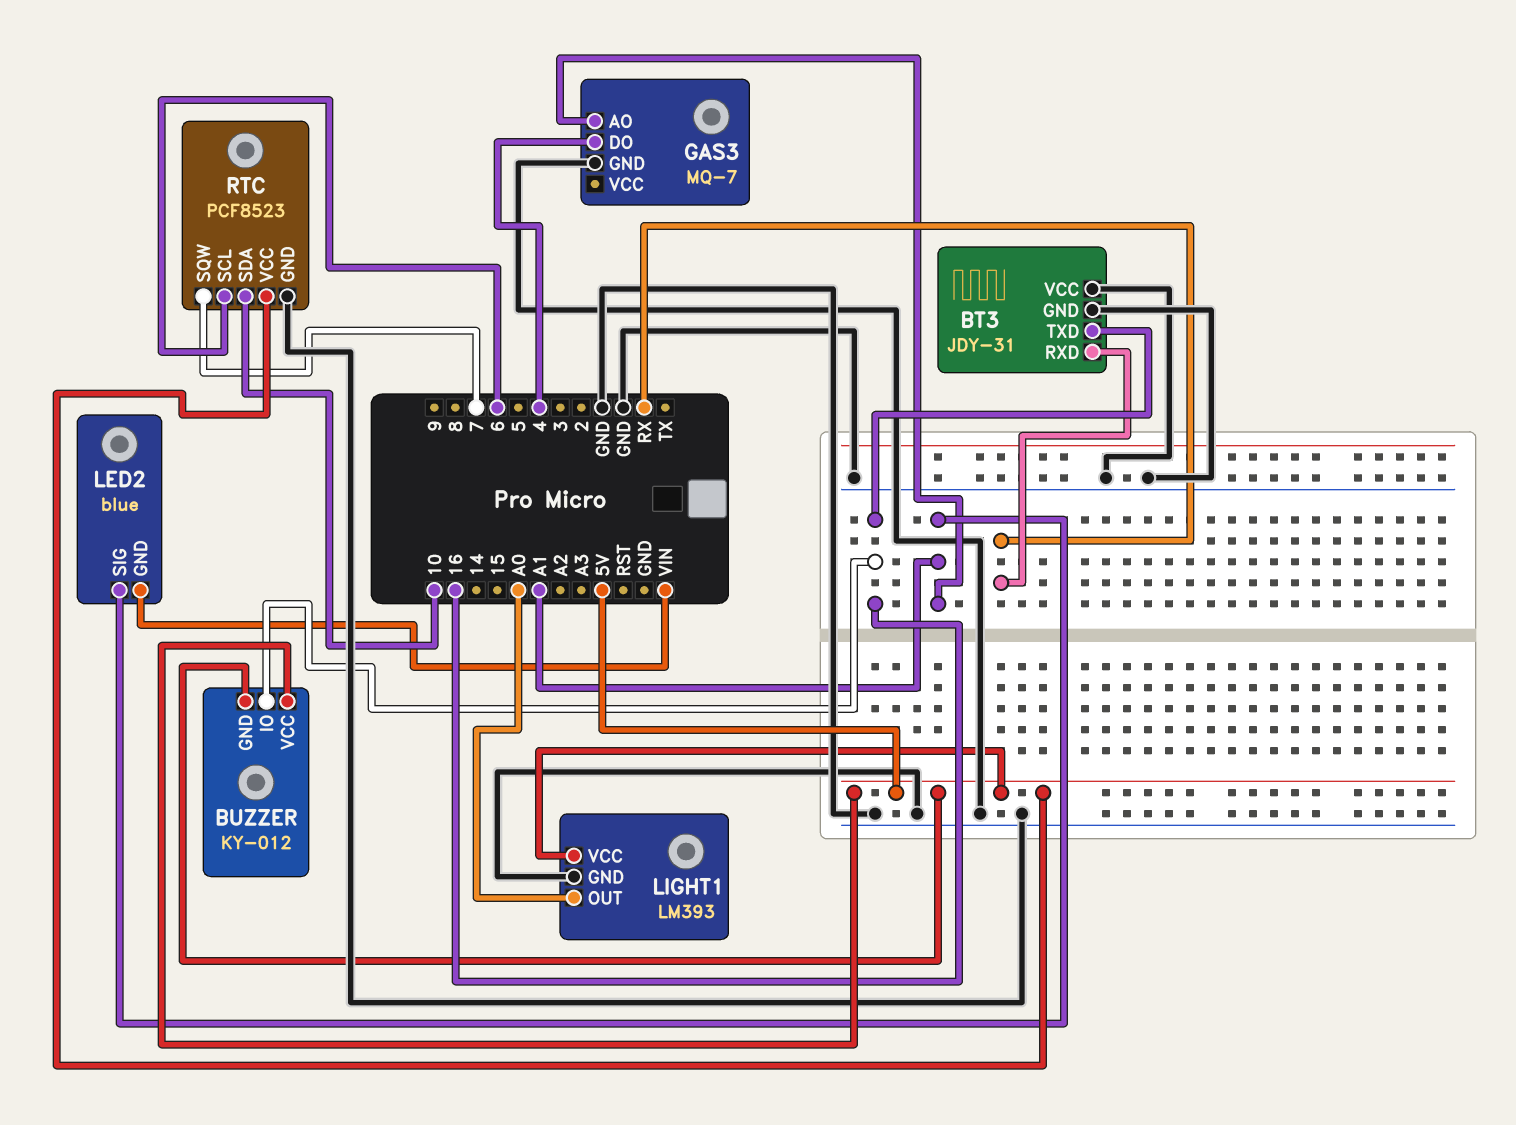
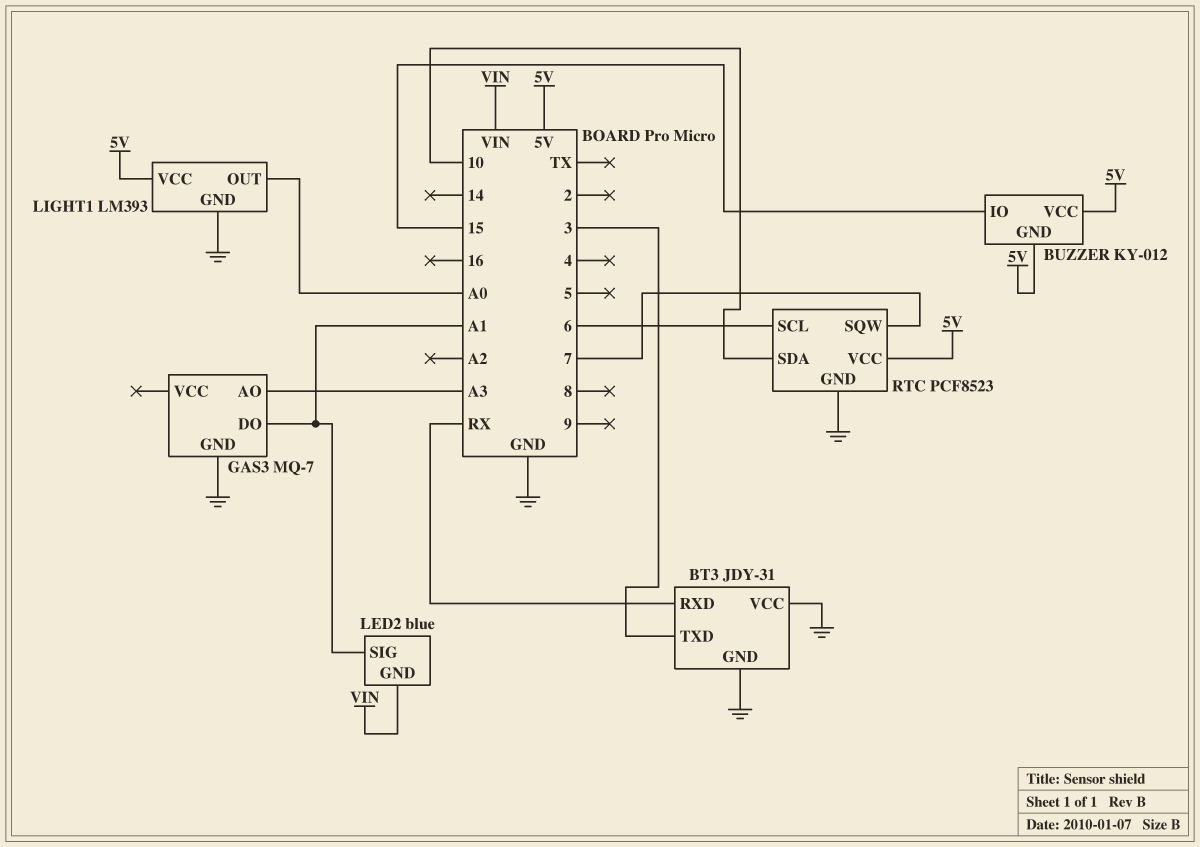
BT3 pin TXD: 16 -> 3
BUZZER pin IO: 16 -> 15
GAS3 pin AO: A1 -> A3
GAS3 pin DO: 4 -> A1

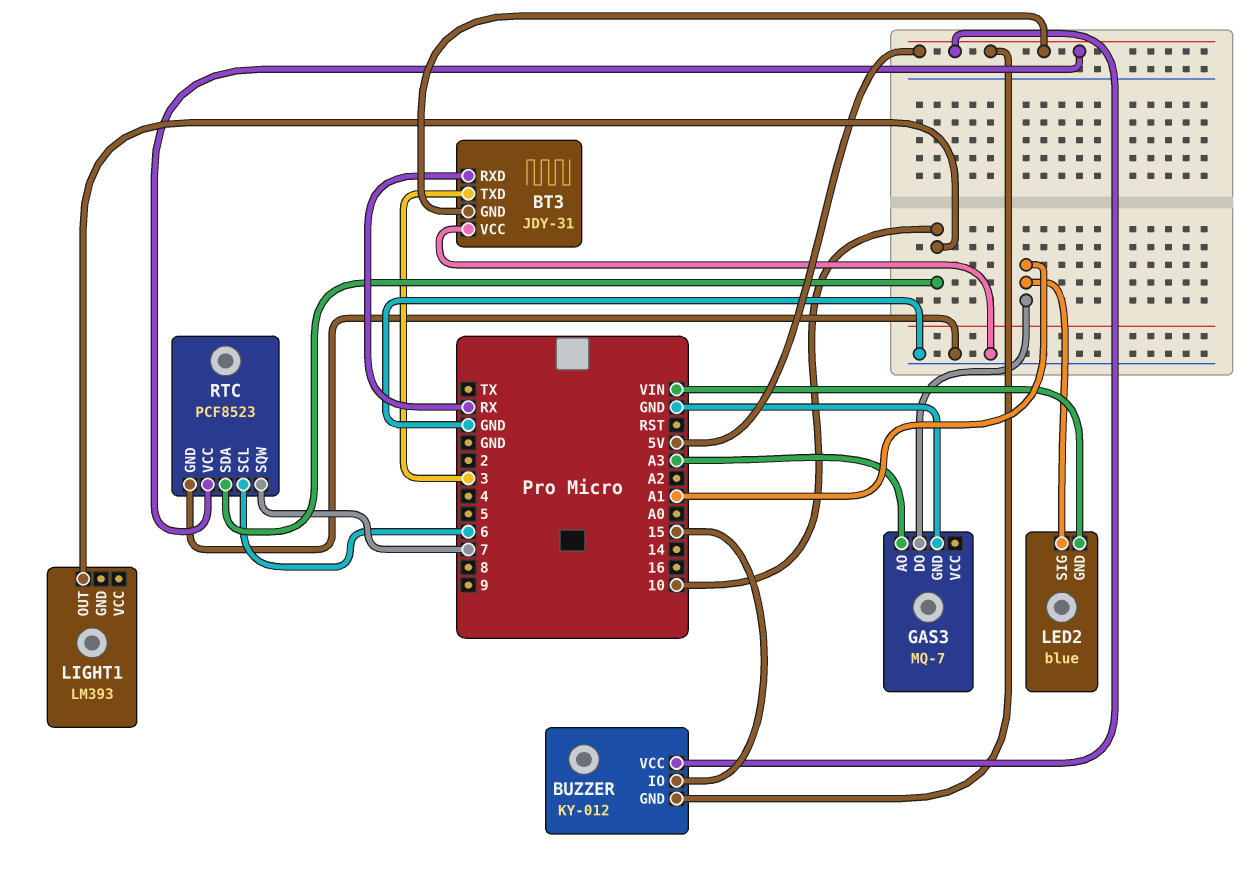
BT3 pin GND: GND -> 5V
LIGHT1 pin GND: GND -> none
LIGHT1 pin OUT: A0 -> 10
LIGHT1 pin VCC: 5V -> none

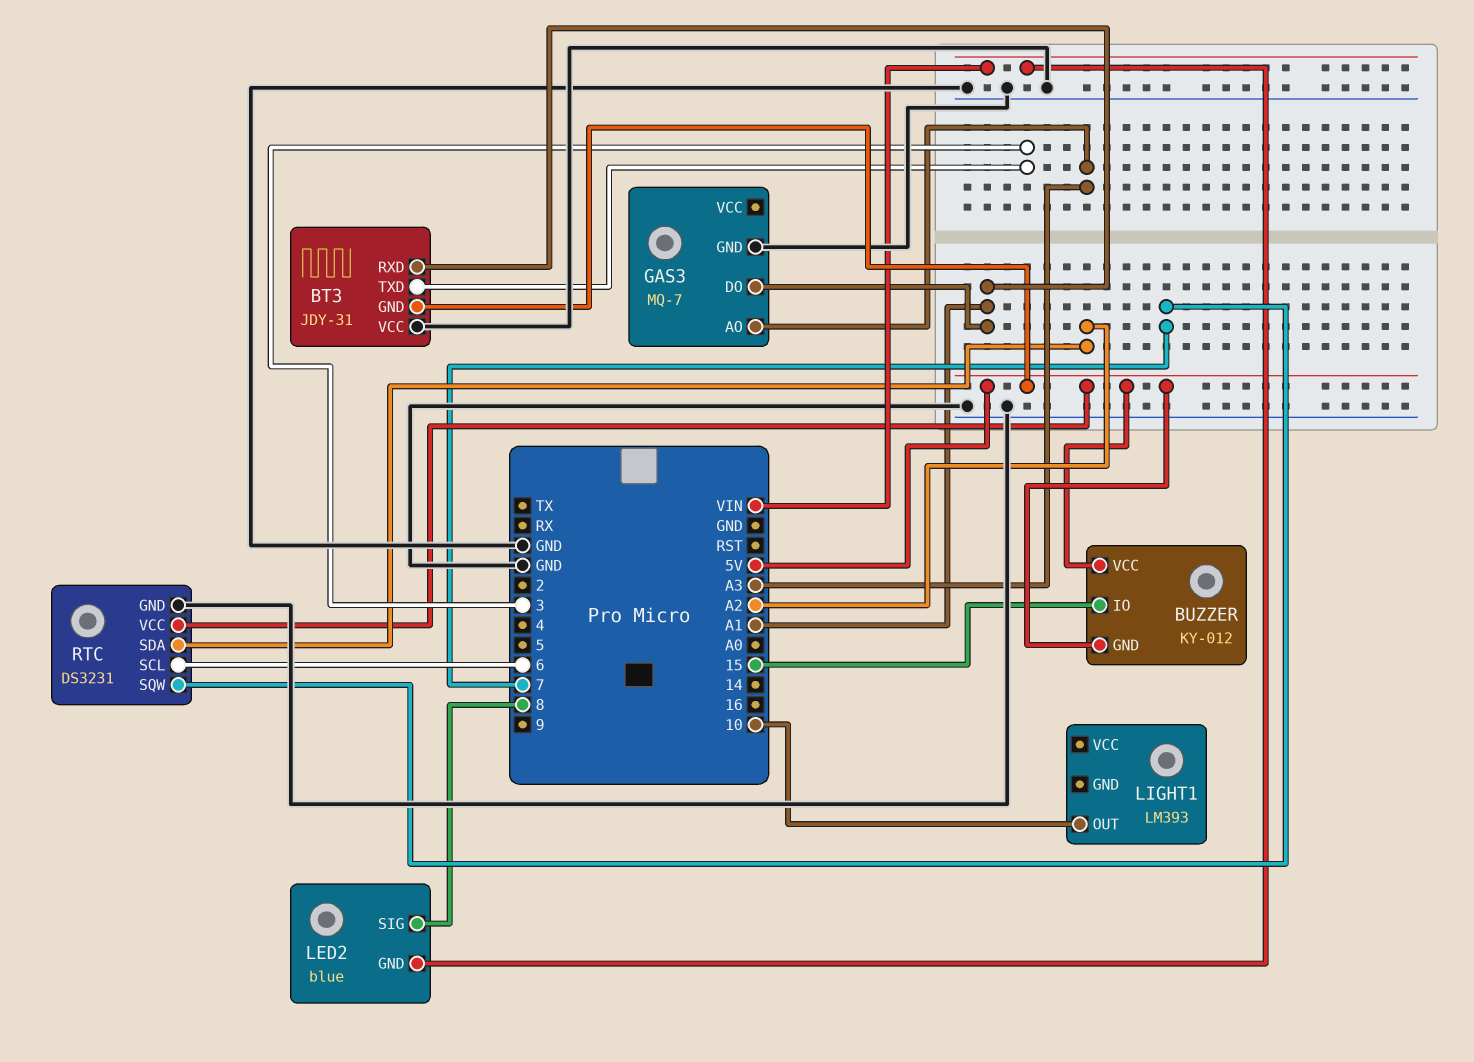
BT3 pin RXD: RX -> A1
LED2 pin SIG: A1 -> 8
RTC: PCF8523 -> DS3231
RTC pin SDA: 10 -> A2

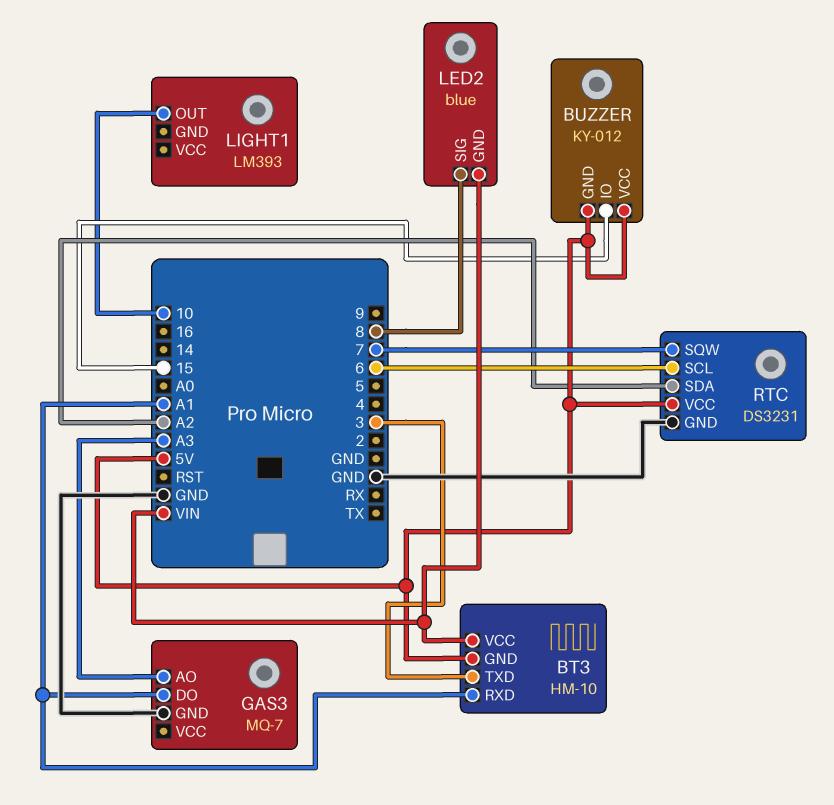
BT3: JDY-31 -> HM-10
BT3 pin VCC: GND -> VIN

